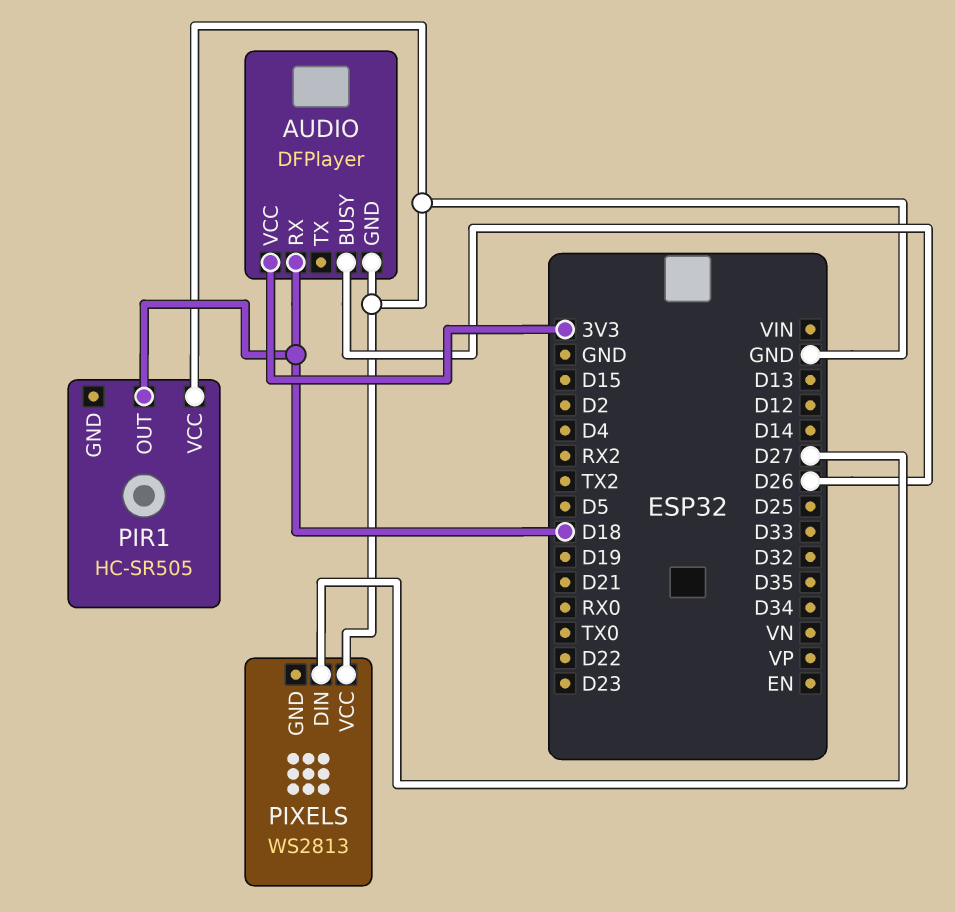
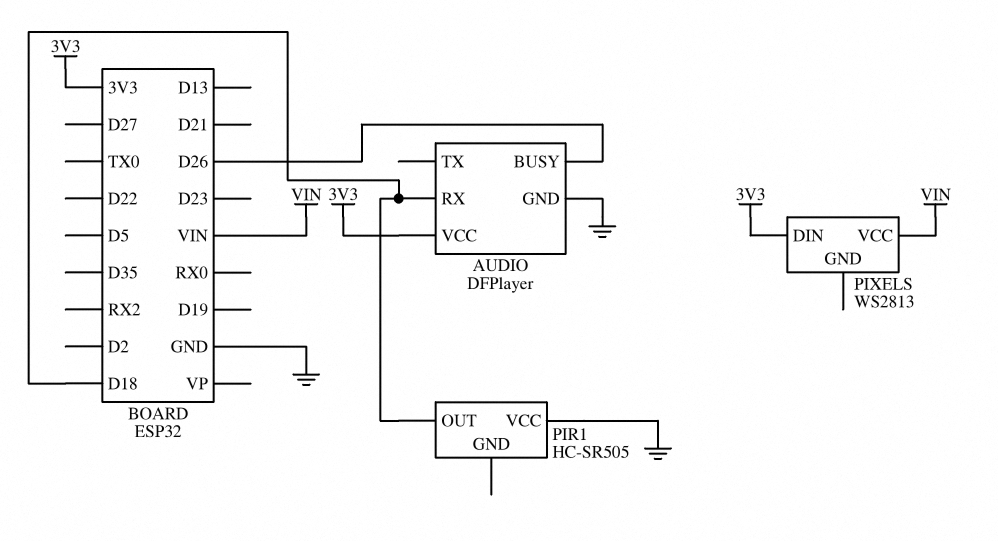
PIXELS pin DIN: D27 -> 3V3
PIXELS pin VCC: GND -> VIN

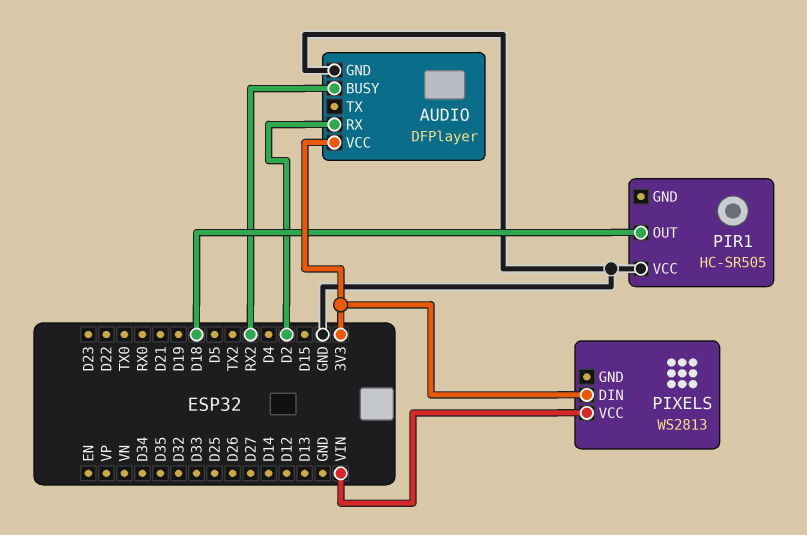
AUDIO pin BUSY: D26 -> RX2
AUDIO pin RX: D18 -> D2

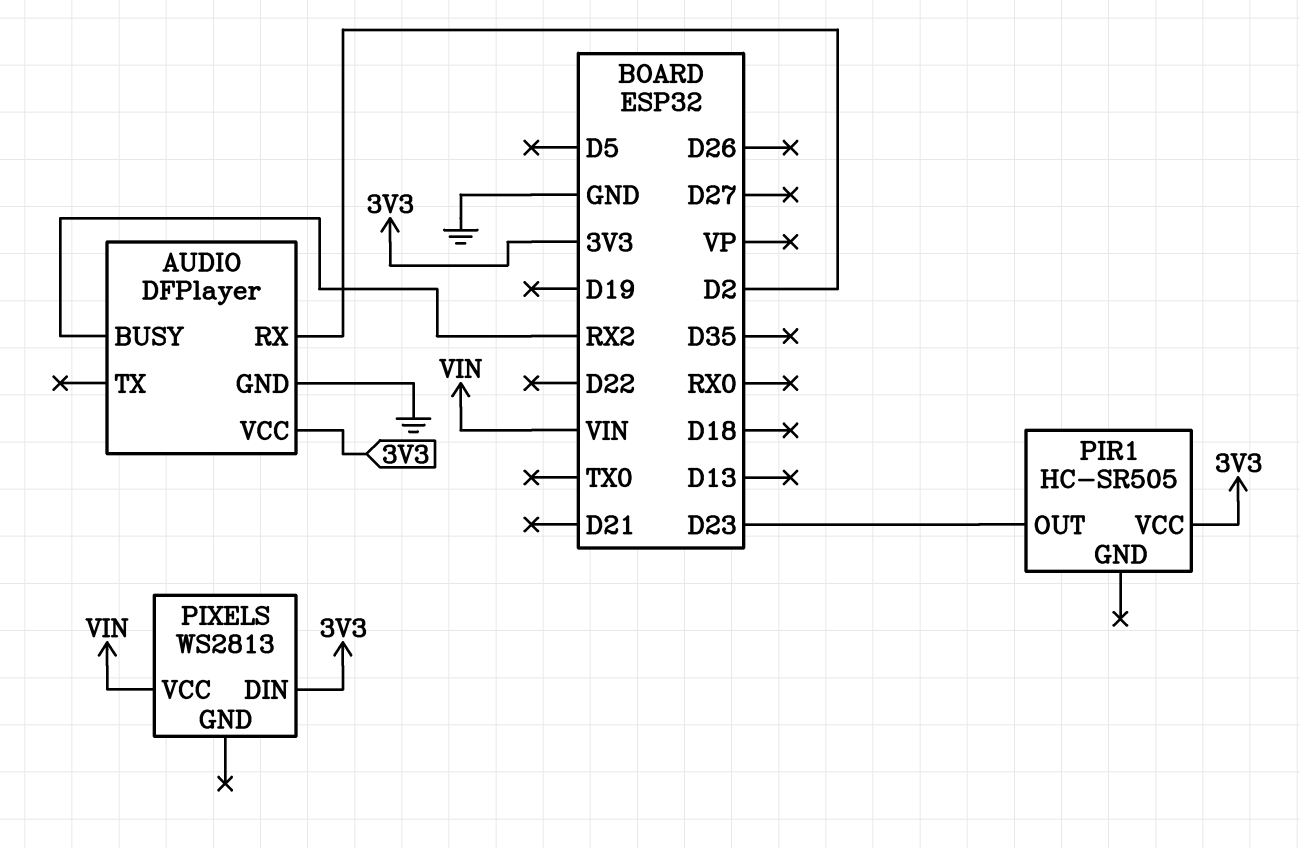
PIR1 pin OUT: D18 -> D23
PIR1 pin VCC: GND -> 3V3

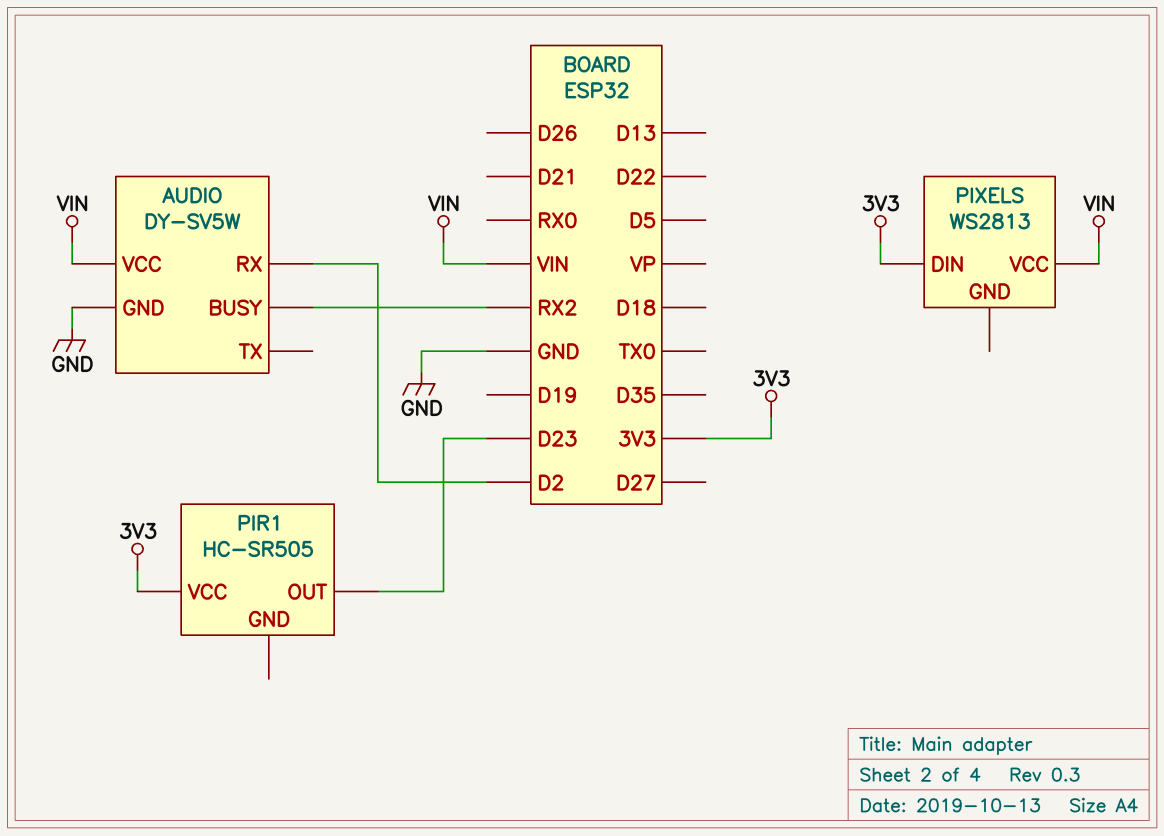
AUDIO: DFPlayer -> DY-SV5W
AUDIO pin VCC: 3V3 -> VIN

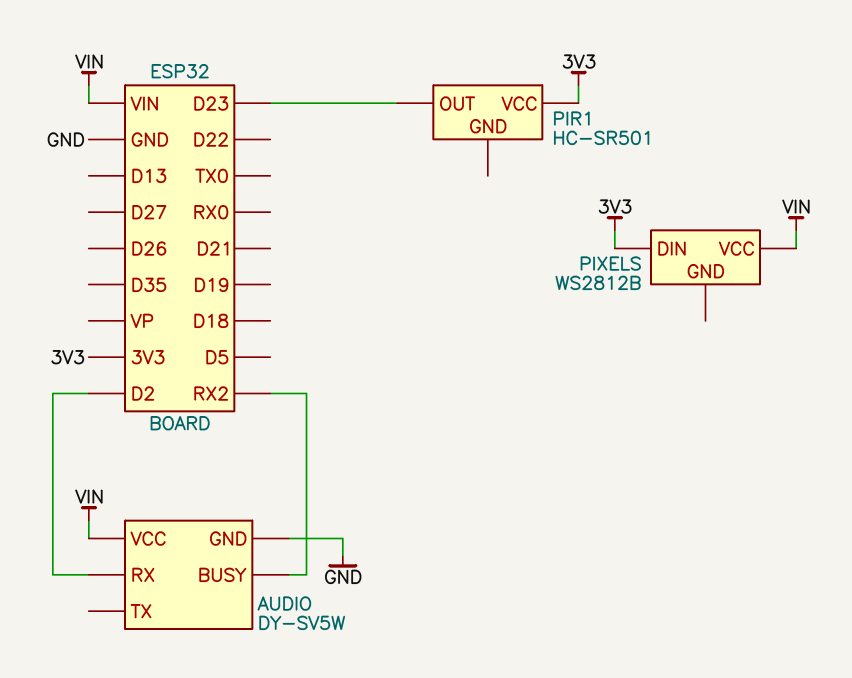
PIR1: HC-SR505 -> HC-SR501
PIXELS: WS2813 -> WS2812B

